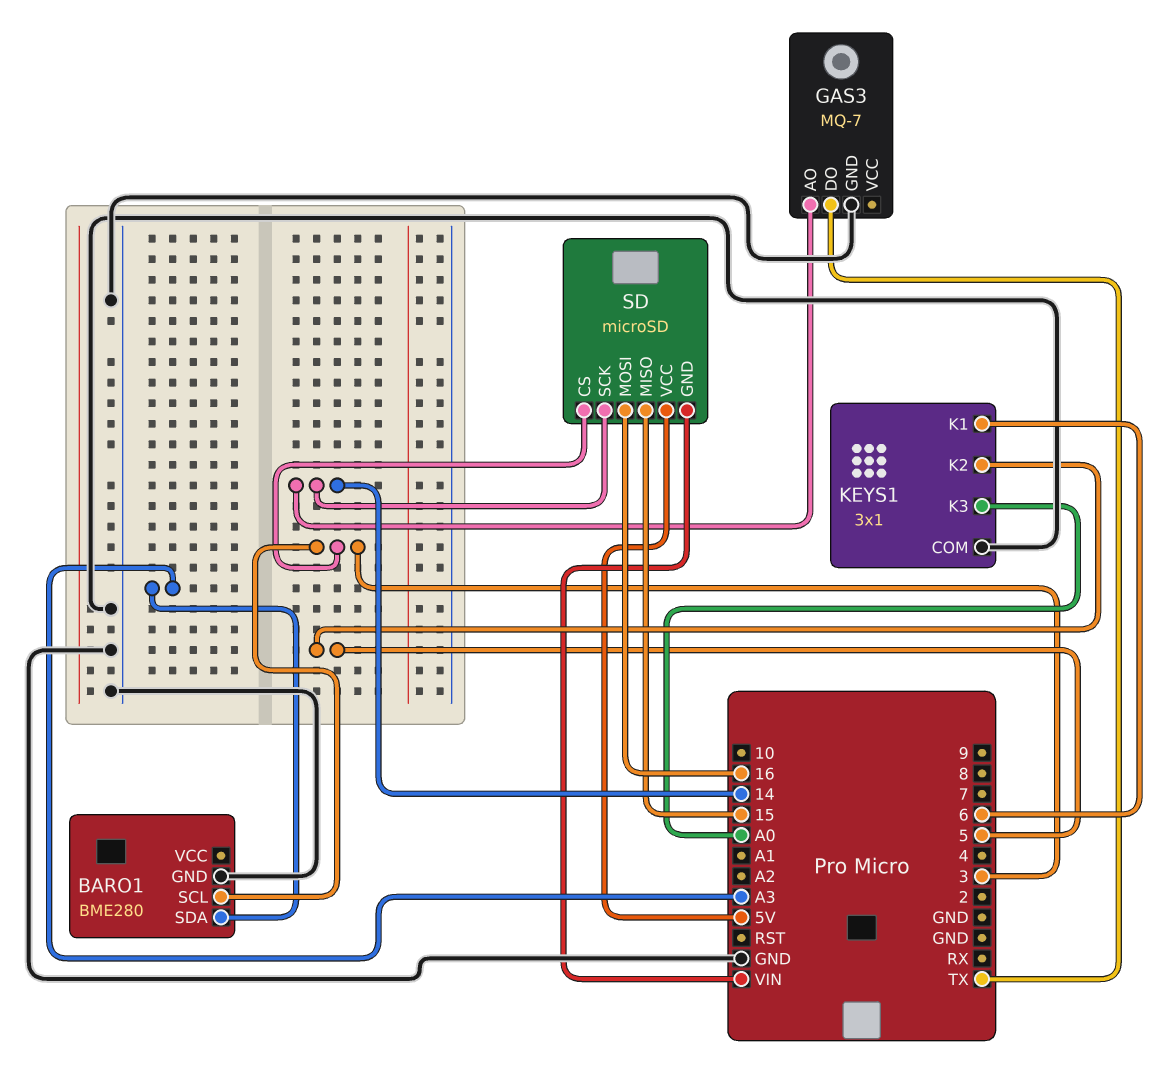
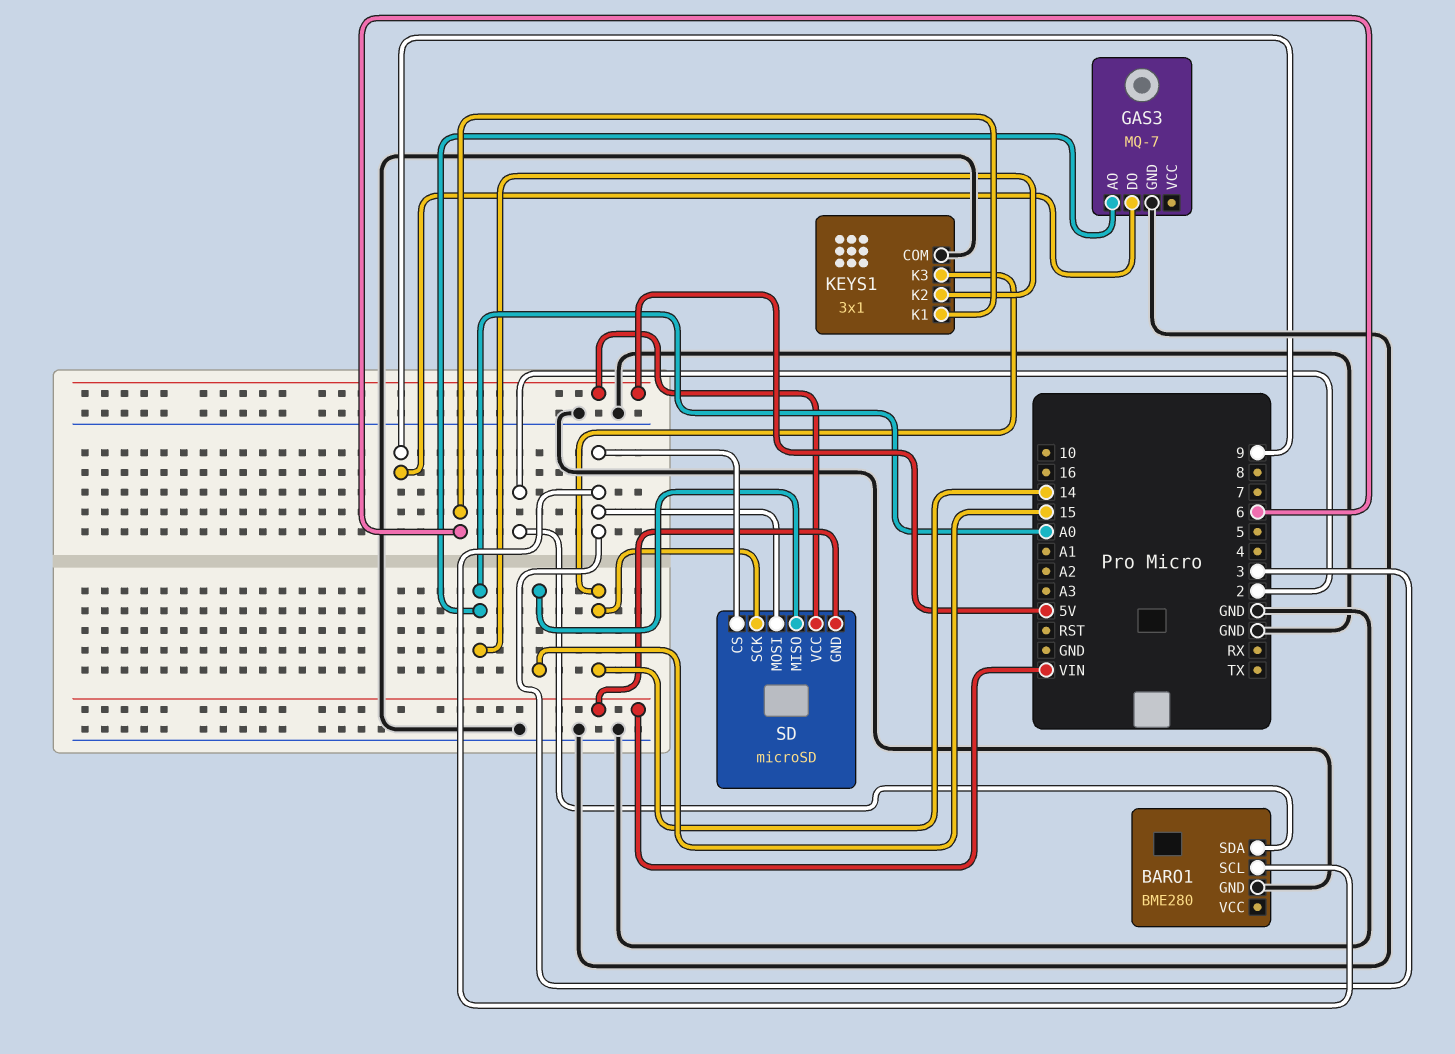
BARO1 pin SDA: A3 -> 2
GAS3 pin AO: 14 -> A0
GAS3 pin DO: TX -> 9
KEYS1 pin K2: 5 -> A0
KEYS1 pin K3: A0 -> 14
SD pin MOSI: 16 -> 3

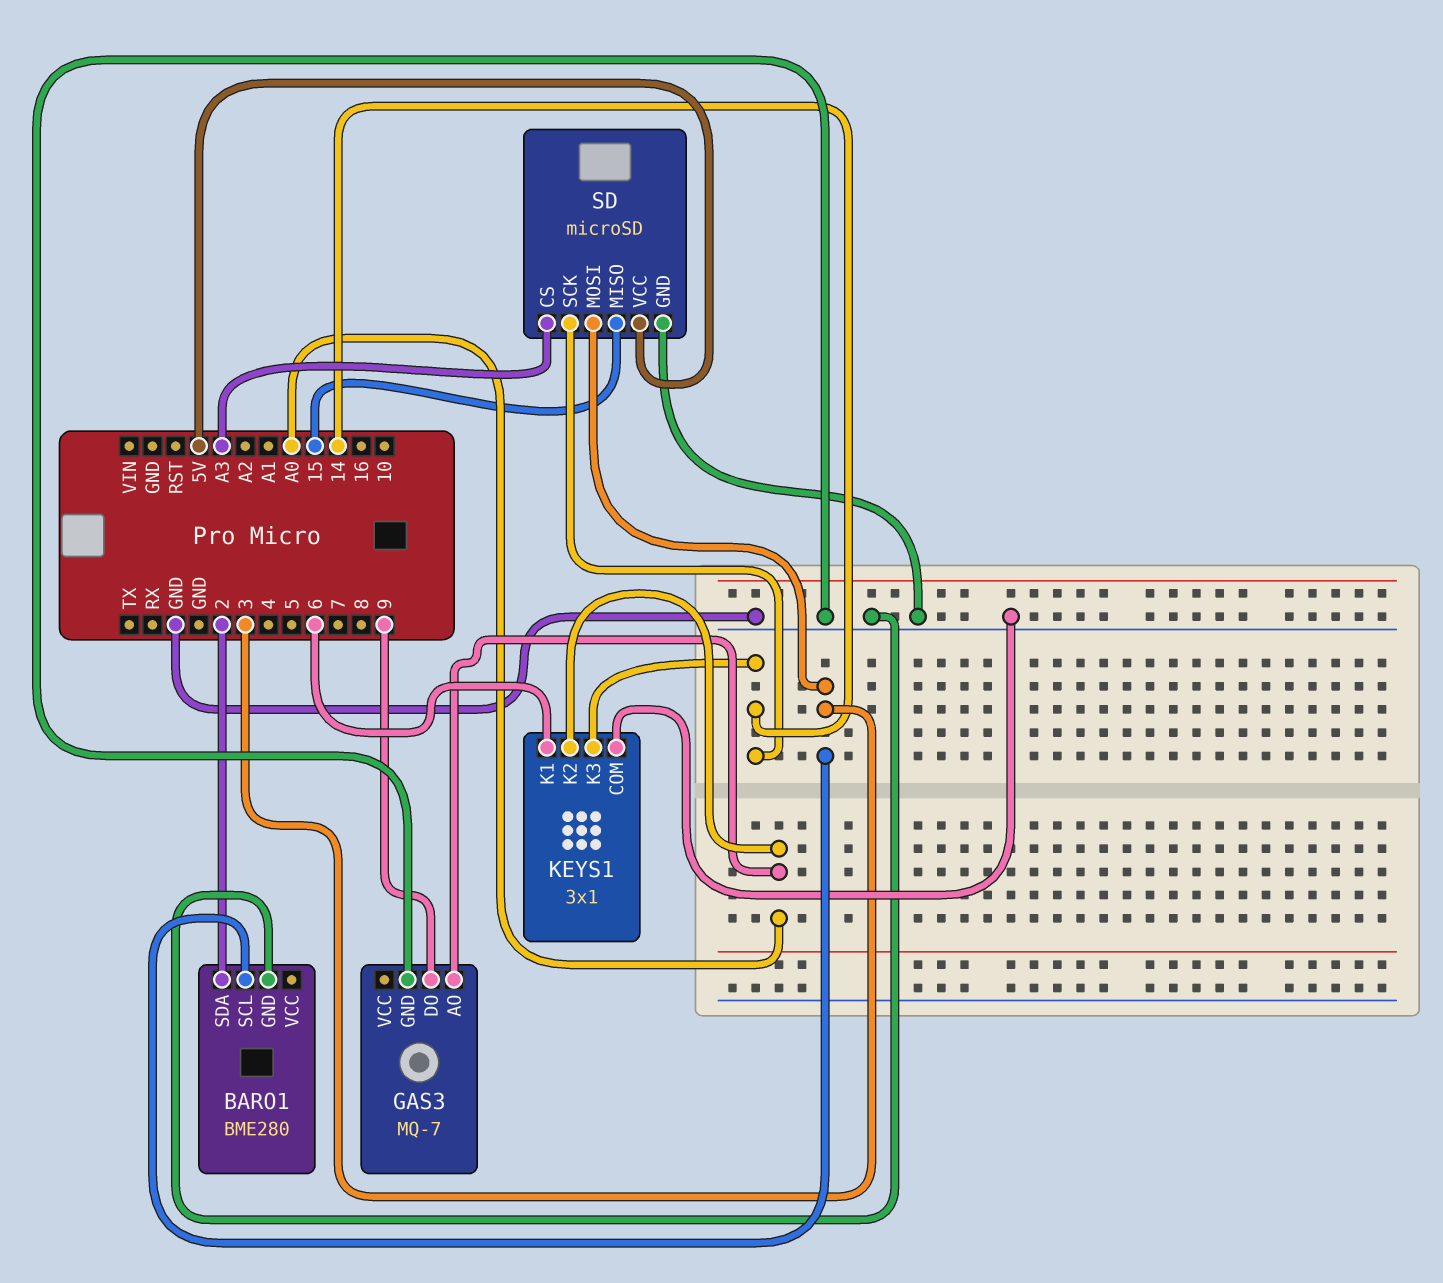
SD pin CS: 3 -> A3
SD pin GND: VIN -> GND

